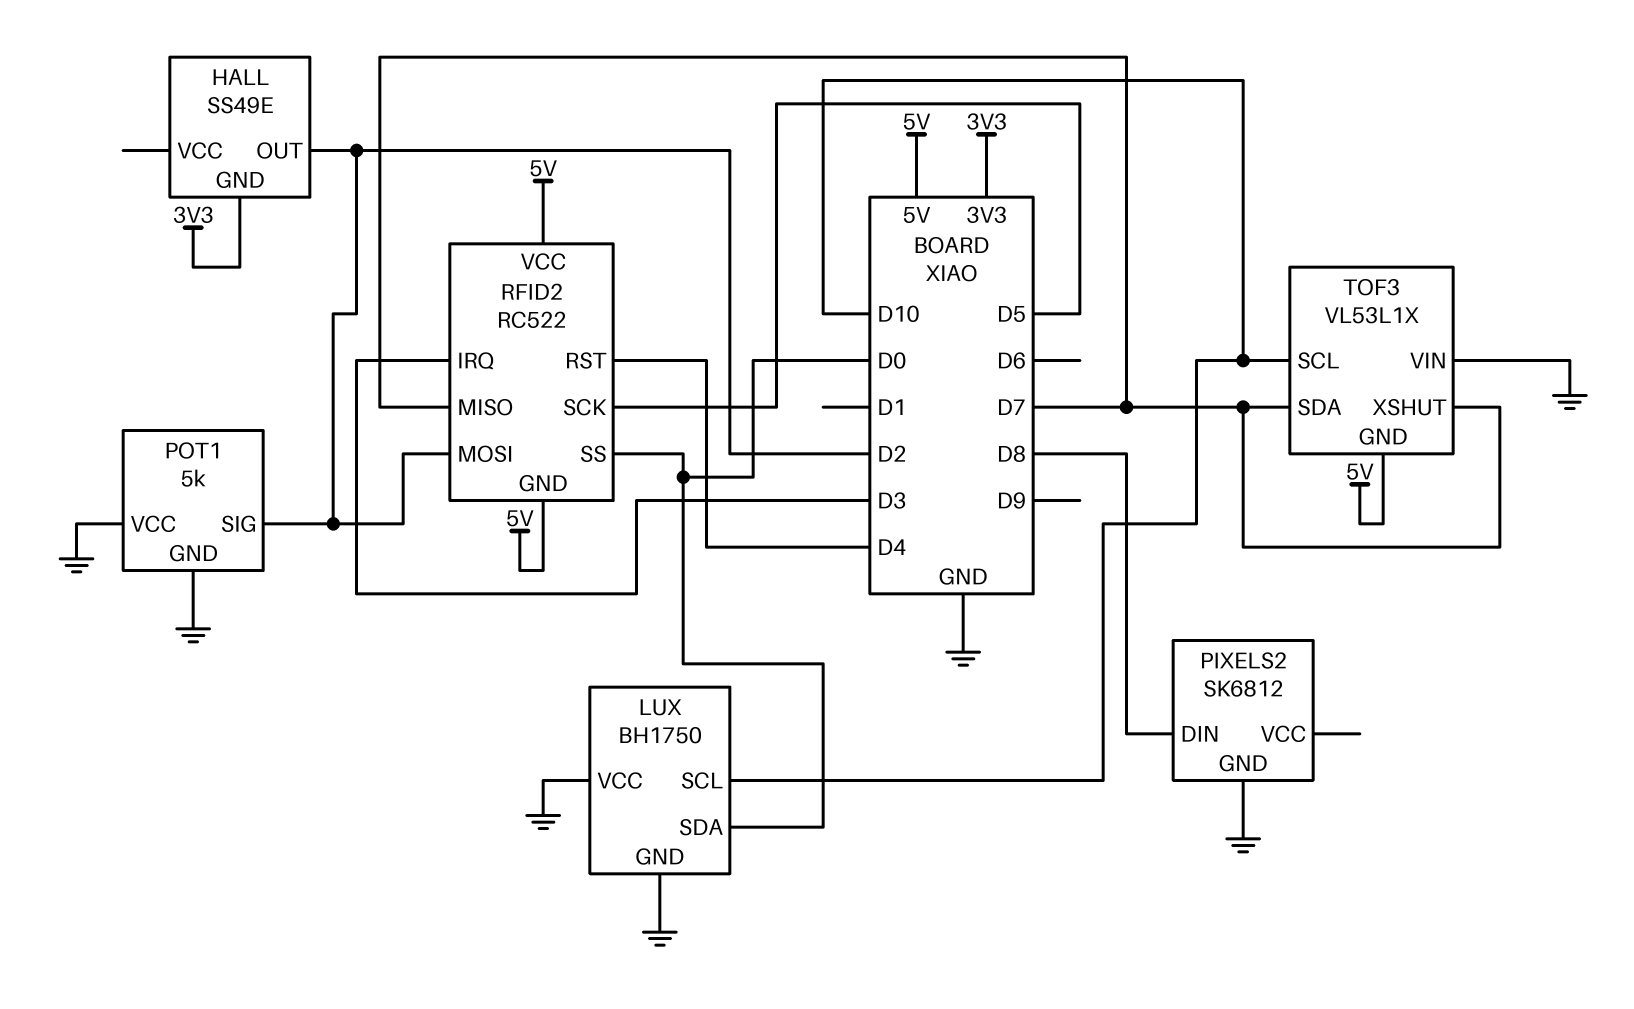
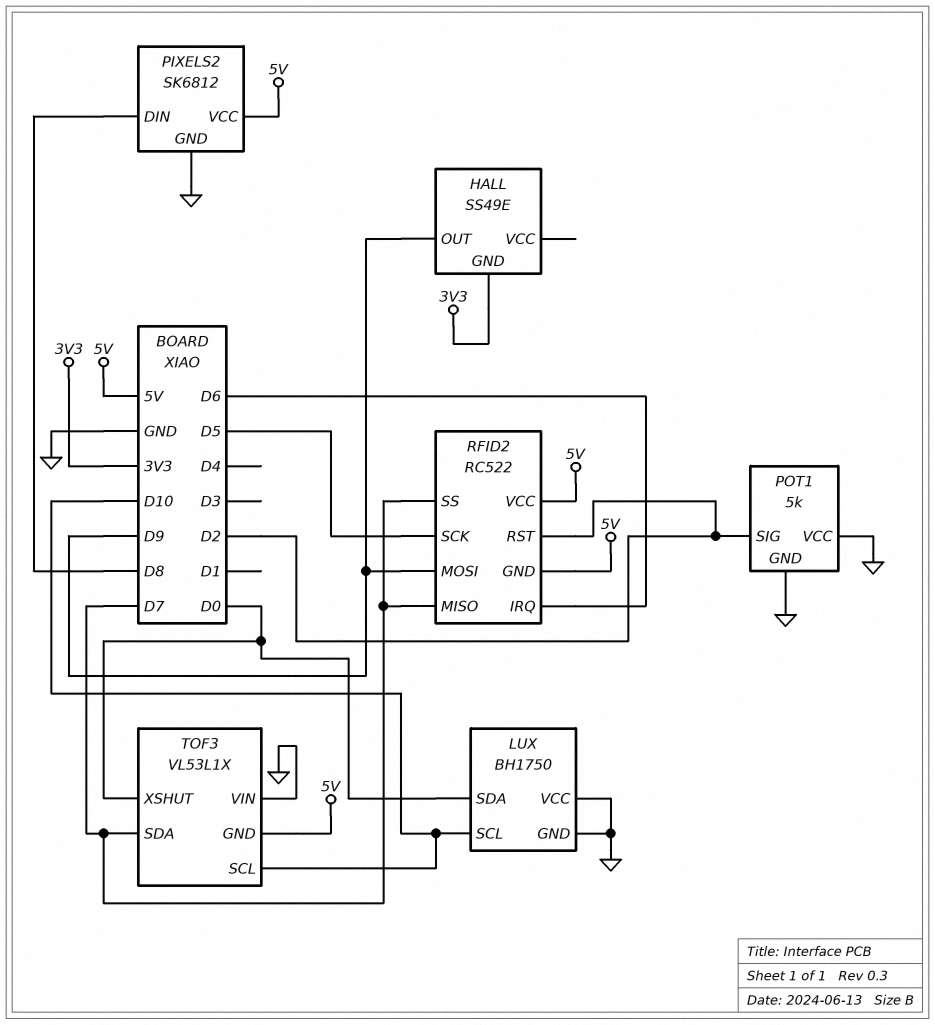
HALL pin OUT: D2 -> D9
PIXELS2 pin VCC: none -> 5V
RFID2 pin IRQ: D3 -> D6
RFID2 pin MOSI: D2 -> D9
RFID2 pin RST: D4 -> D2
RFID2 pin SS: D0 -> D7
TOF3 pin XSHUT: D7 -> D0

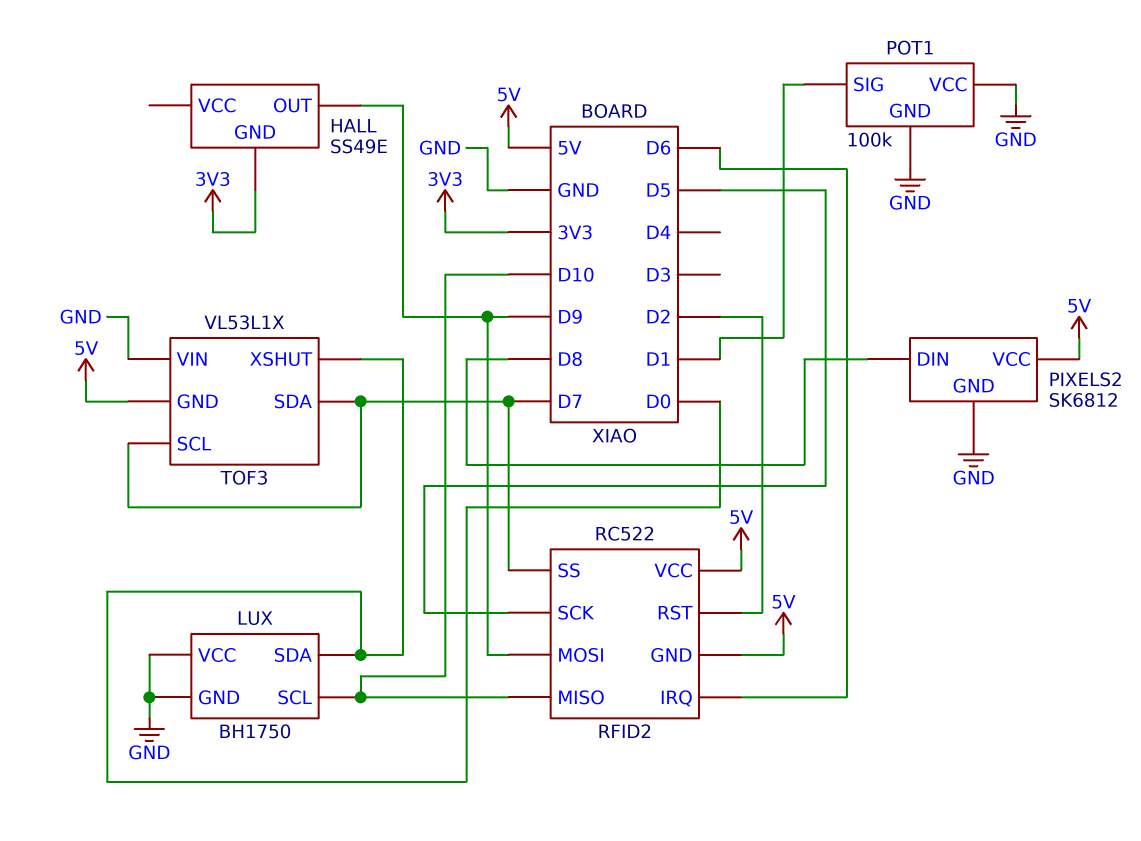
POT1: 5k -> 100k
POT1 pin SIG: D2 -> D1
RFID2 pin MISO: D7 -> D10
TOF3 pin SCL: D10 -> D7

